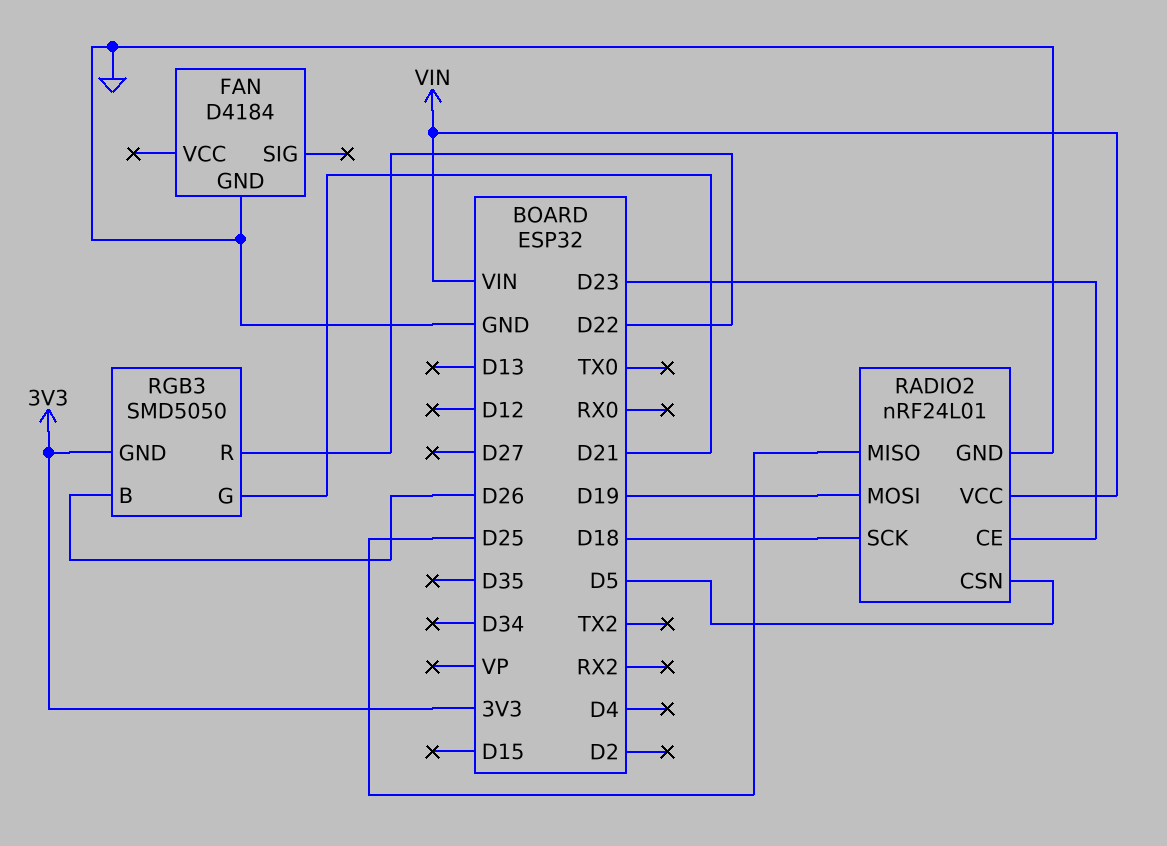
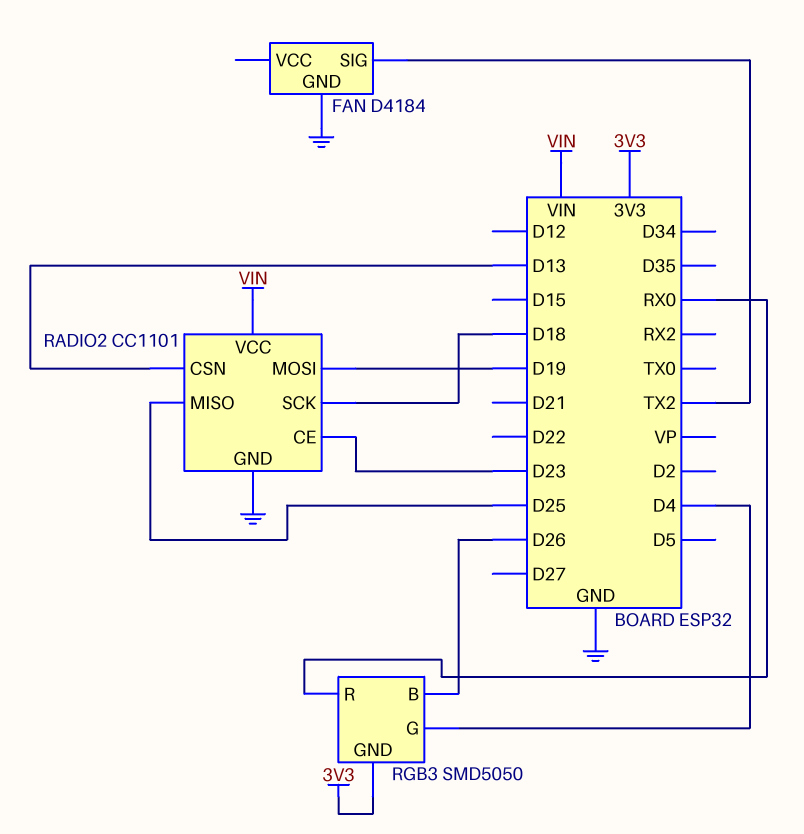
FAN pin SIG: none -> TX2
RADIO2: nRF24L01 -> CC1101
RADIO2 pin CSN: D5 -> D13
RGB3 pin G: D21 -> D4
RGB3 pin R: D22 -> RX0

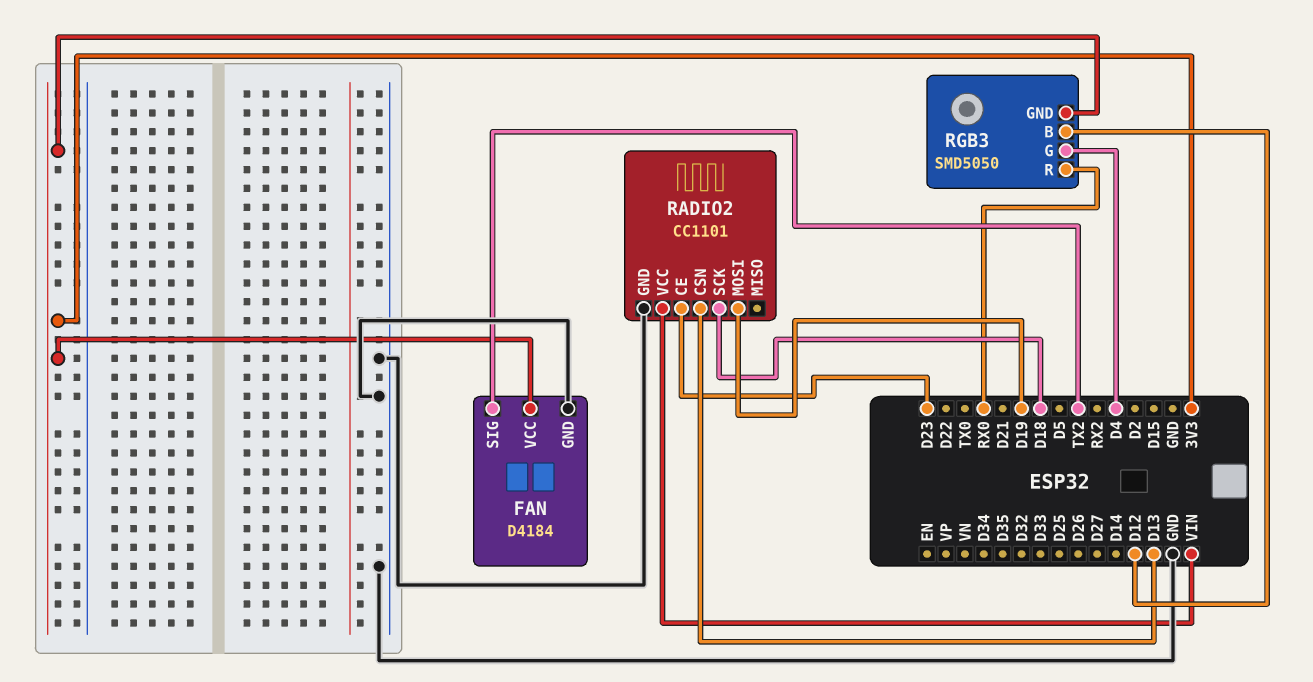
FAN pin VCC: none -> 3V3
RADIO2 pin MISO: D25 -> none
RGB3 pin B: D26 -> D12

